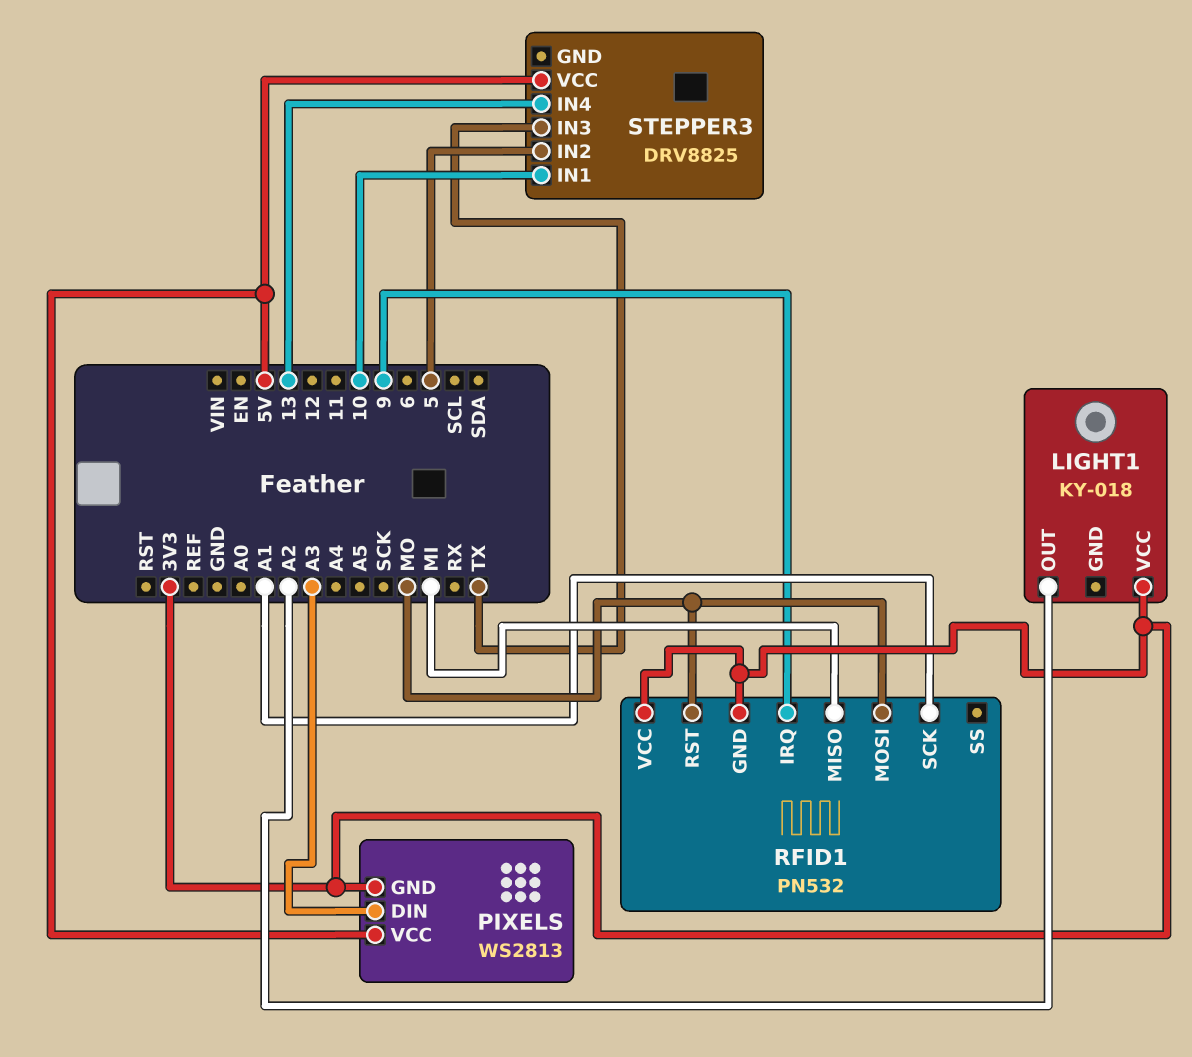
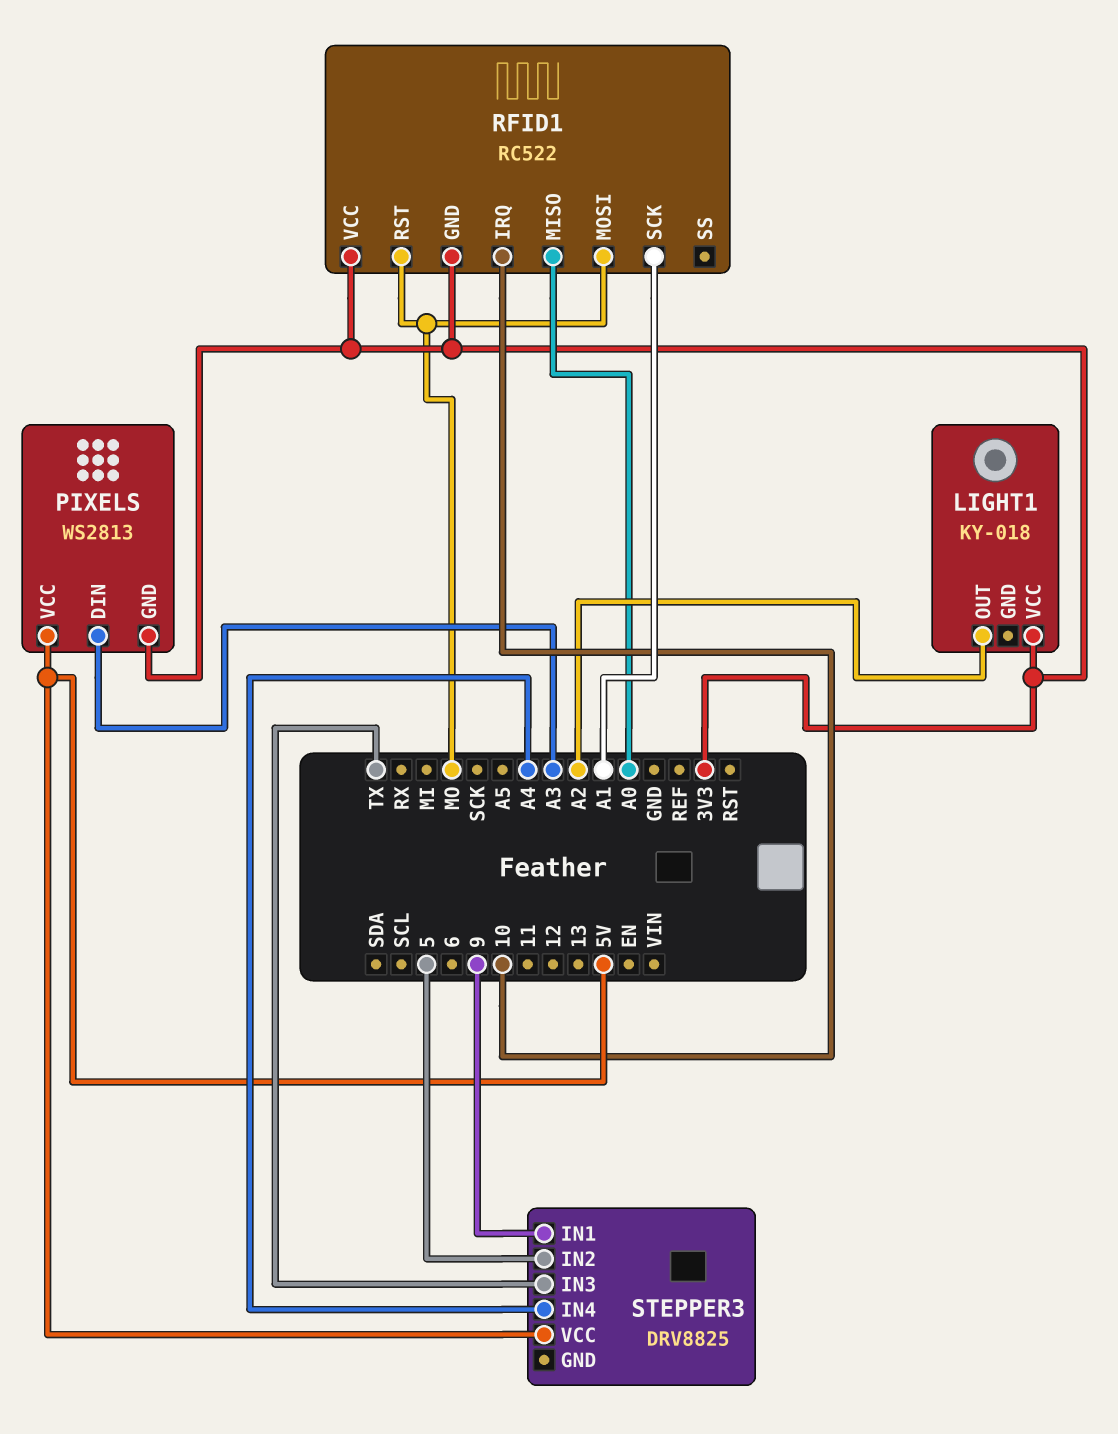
RFID1: PN532 -> RC522
RFID1 pin IRQ: 9 -> 10
RFID1 pin MISO: MI -> A0
STEPPER3 pin IN1: 10 -> 9
STEPPER3 pin IN4: 13 -> A4

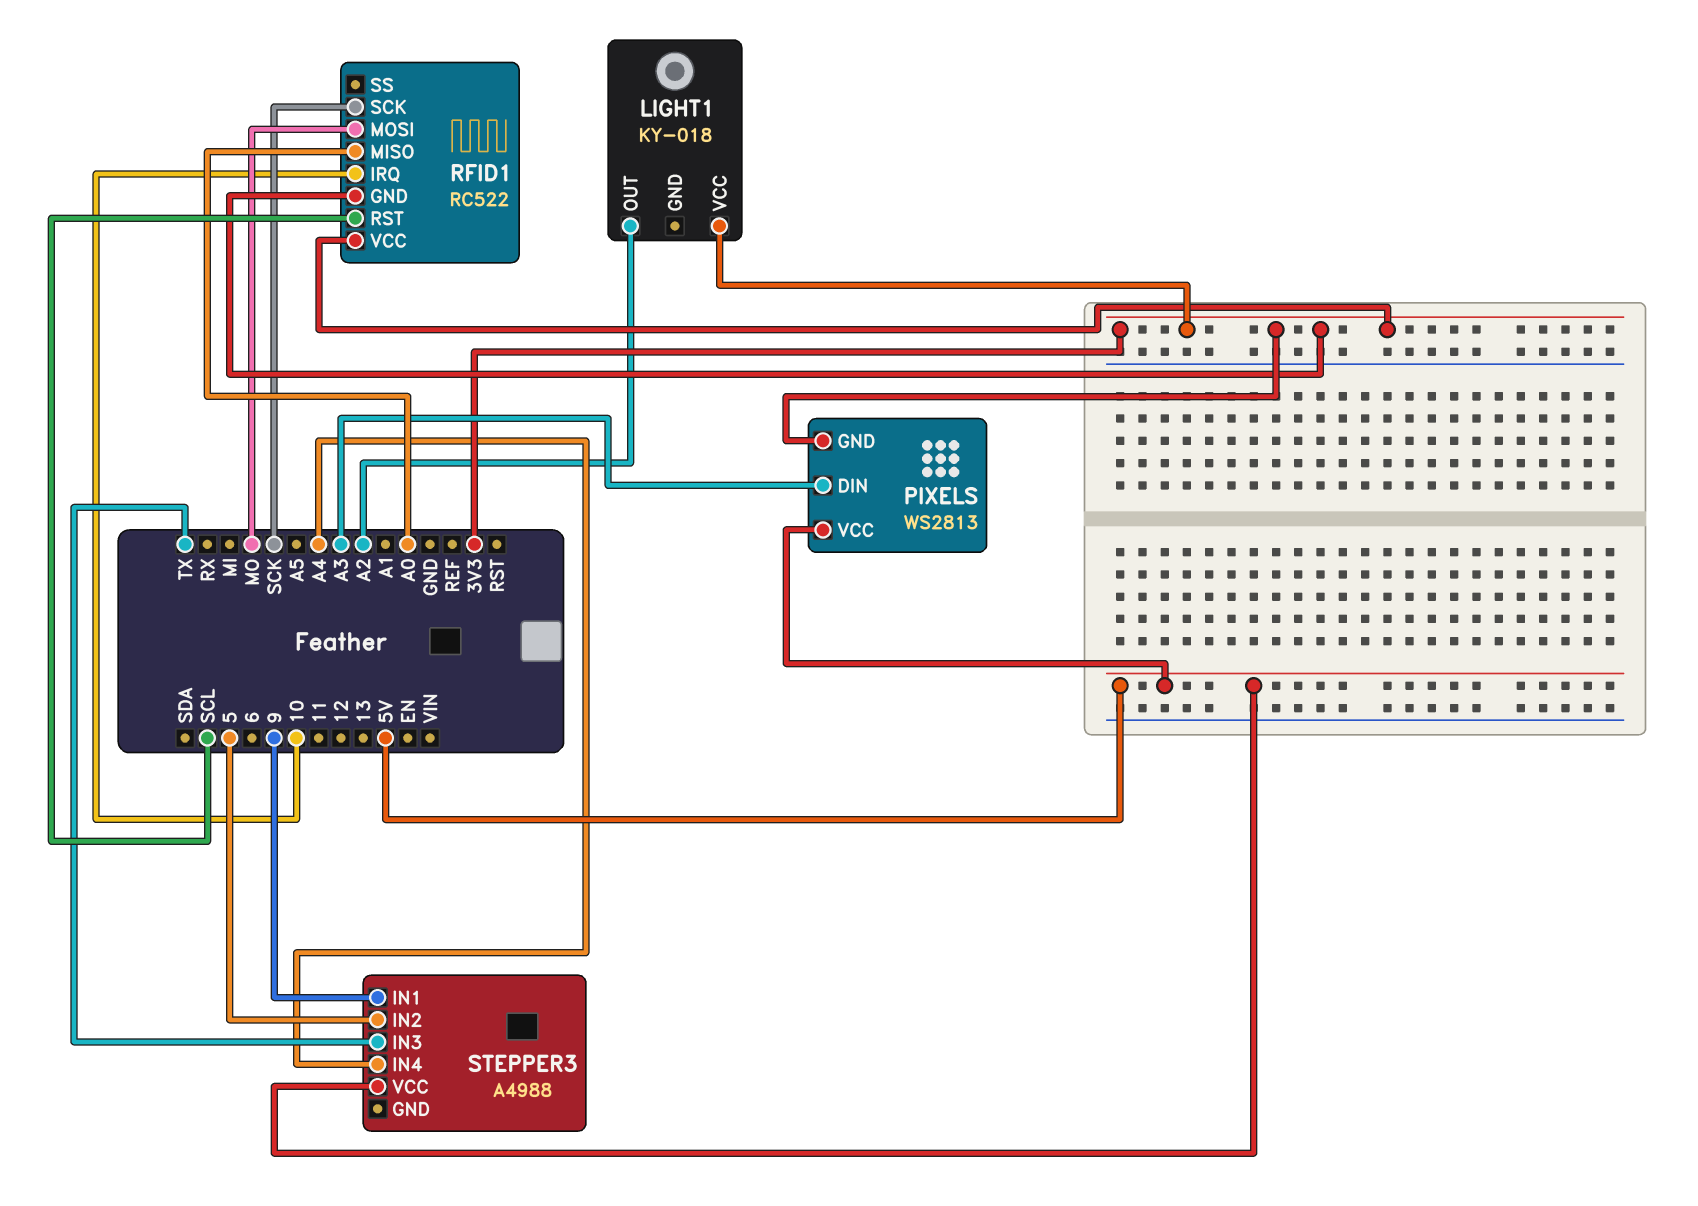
RFID1 pin RST: MO -> SCL
RFID1 pin SCK: A1 -> SCK
STEPPER3: DRV8825 -> A4988

